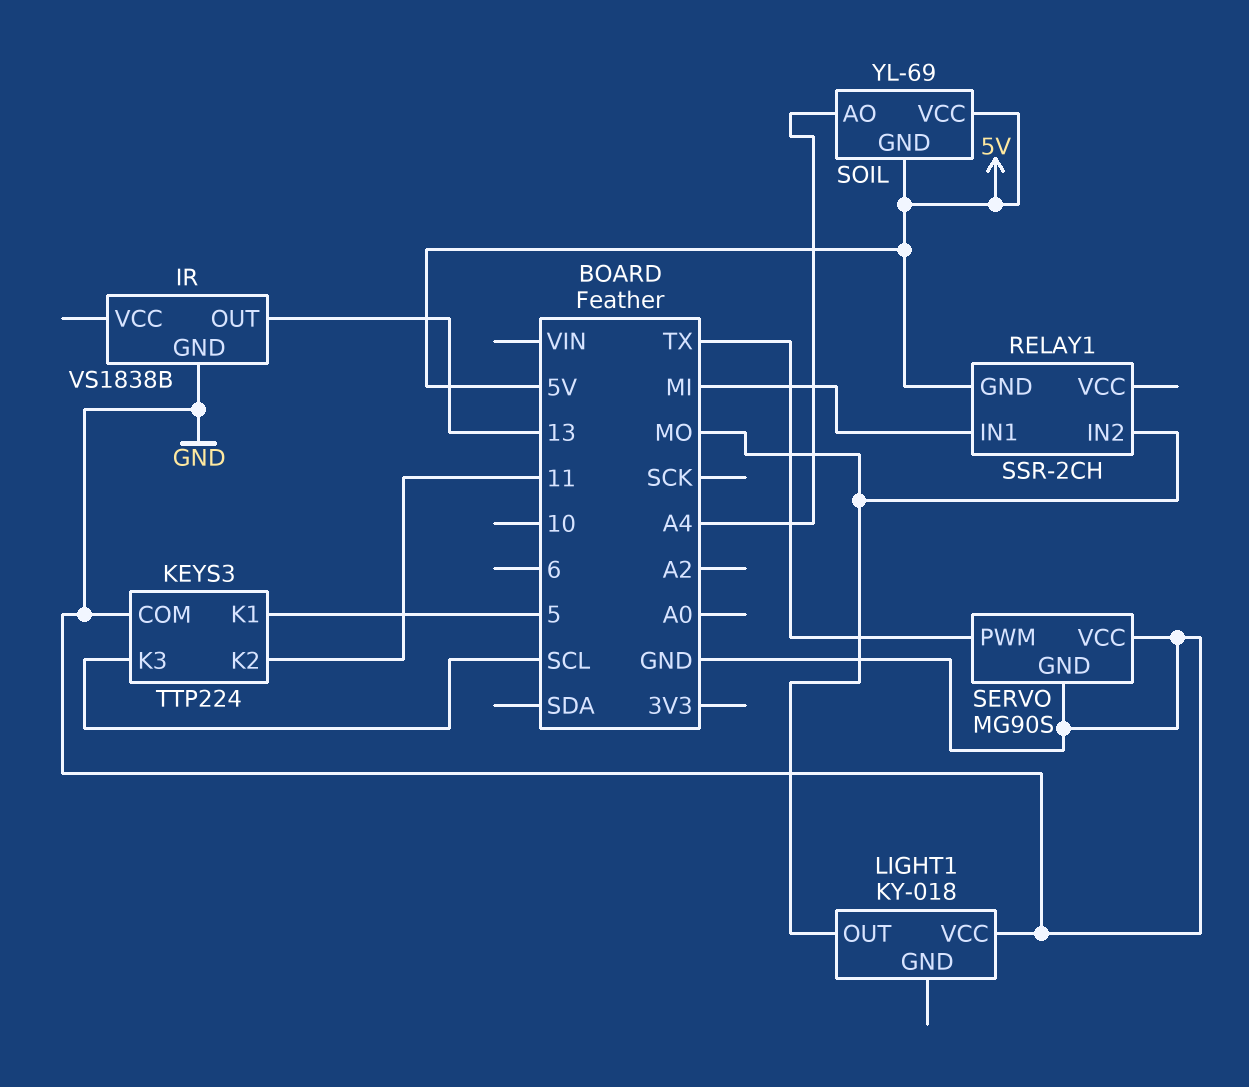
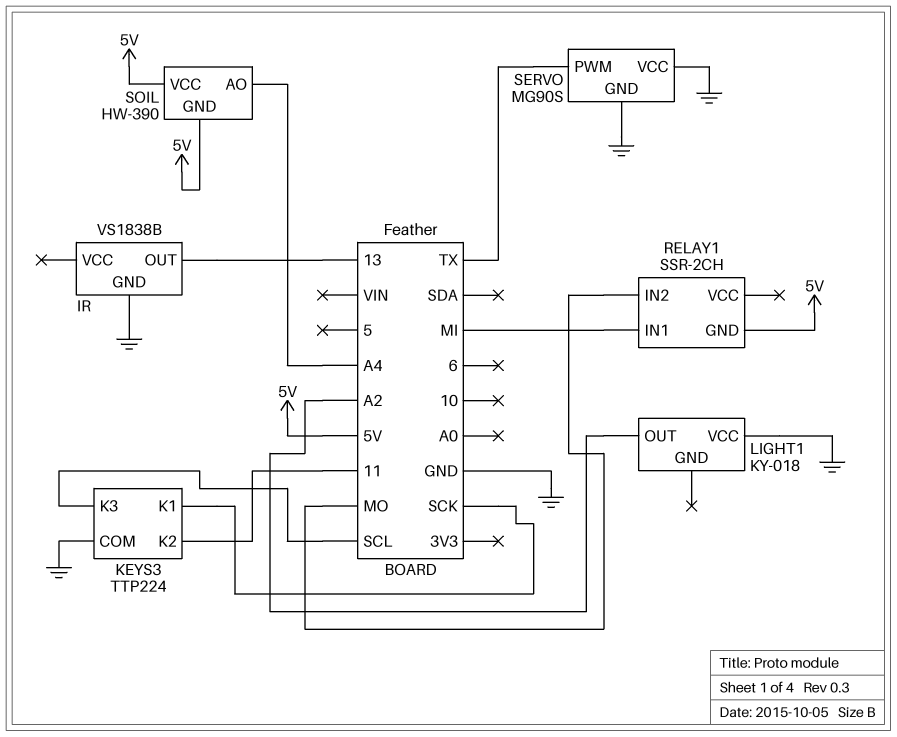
KEYS3 pin K1: 5 -> SCK
LIGHT1 pin OUT: MO -> A2
SOIL: YL-69 -> HW-390

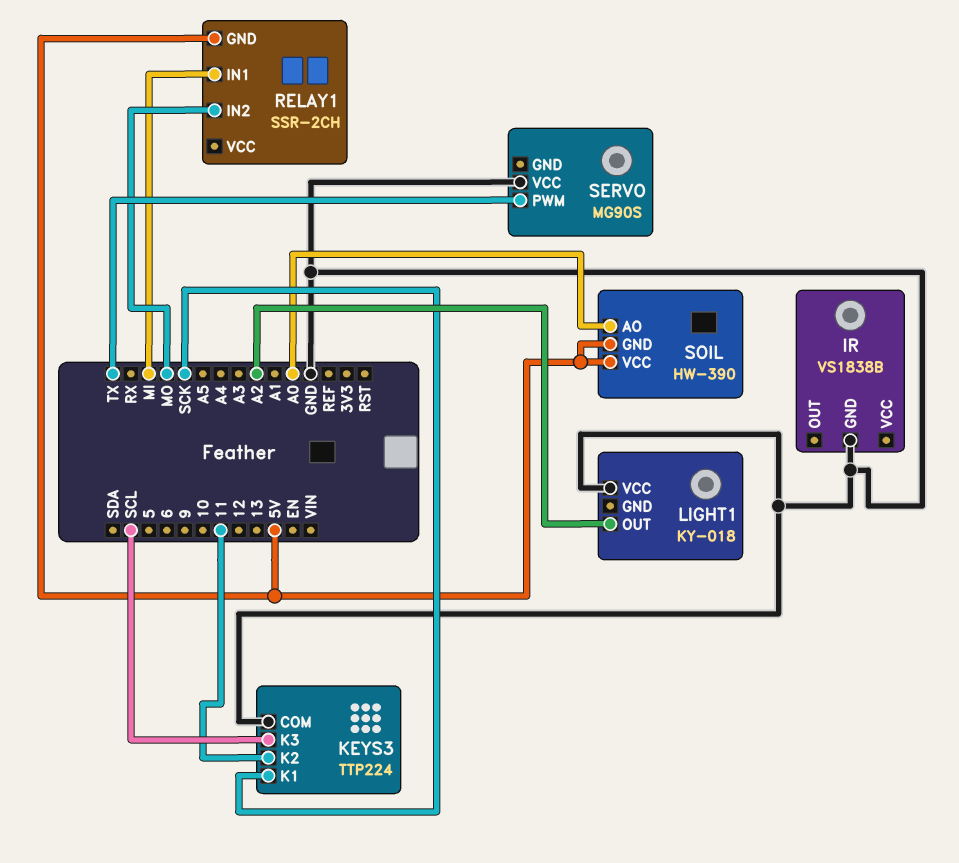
IR pin OUT: 13 -> none
SERVO pin GND: GND -> none
SOIL pin AO: A4 -> A0

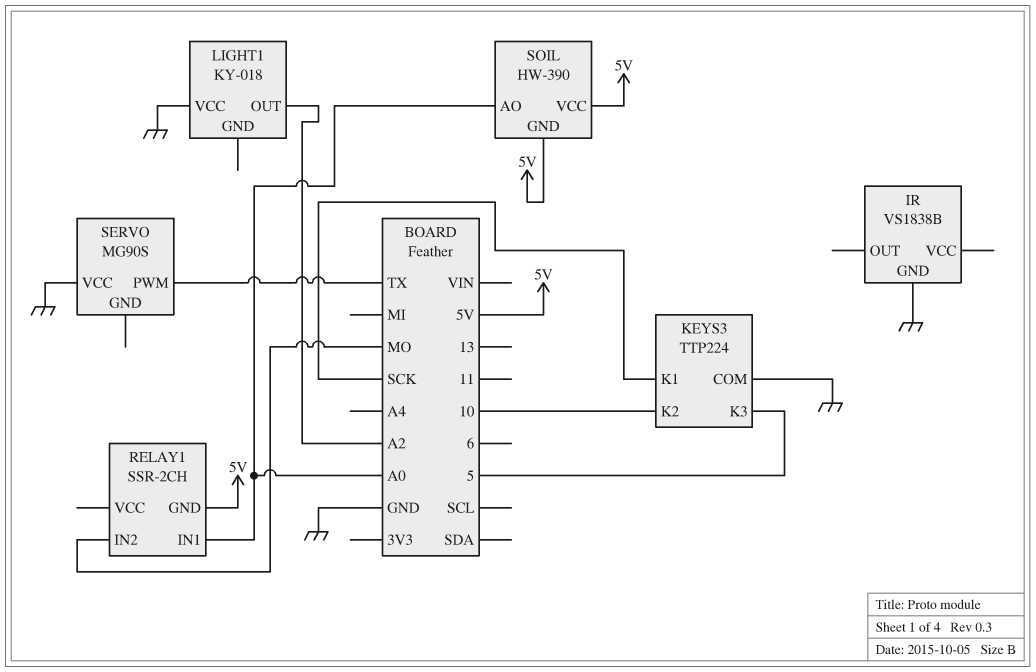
KEYS3 pin K2: 11 -> 10
KEYS3 pin K3: SCL -> 5
RELAY1 pin IN1: MI -> A0

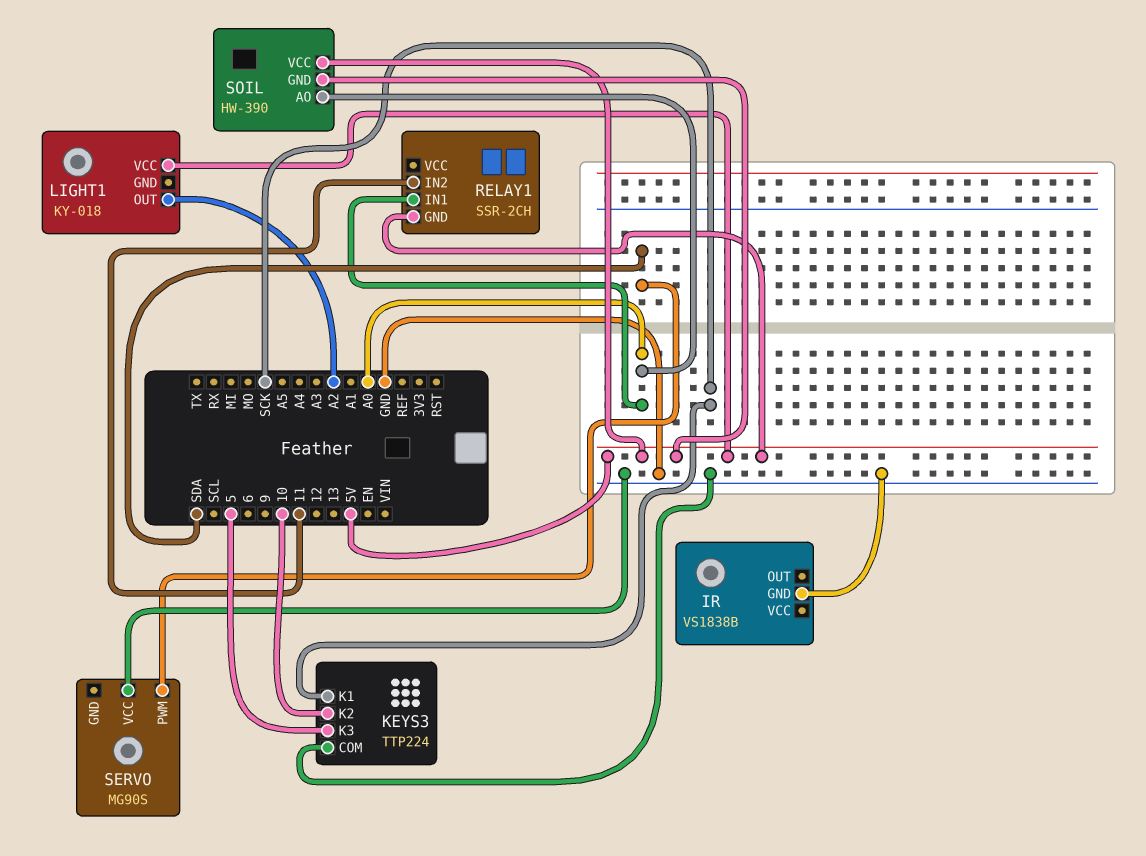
LIGHT1 pin VCC: GND -> 5V
RELAY1 pin IN2: MO -> 11
SERVO pin PWM: TX -> SDA

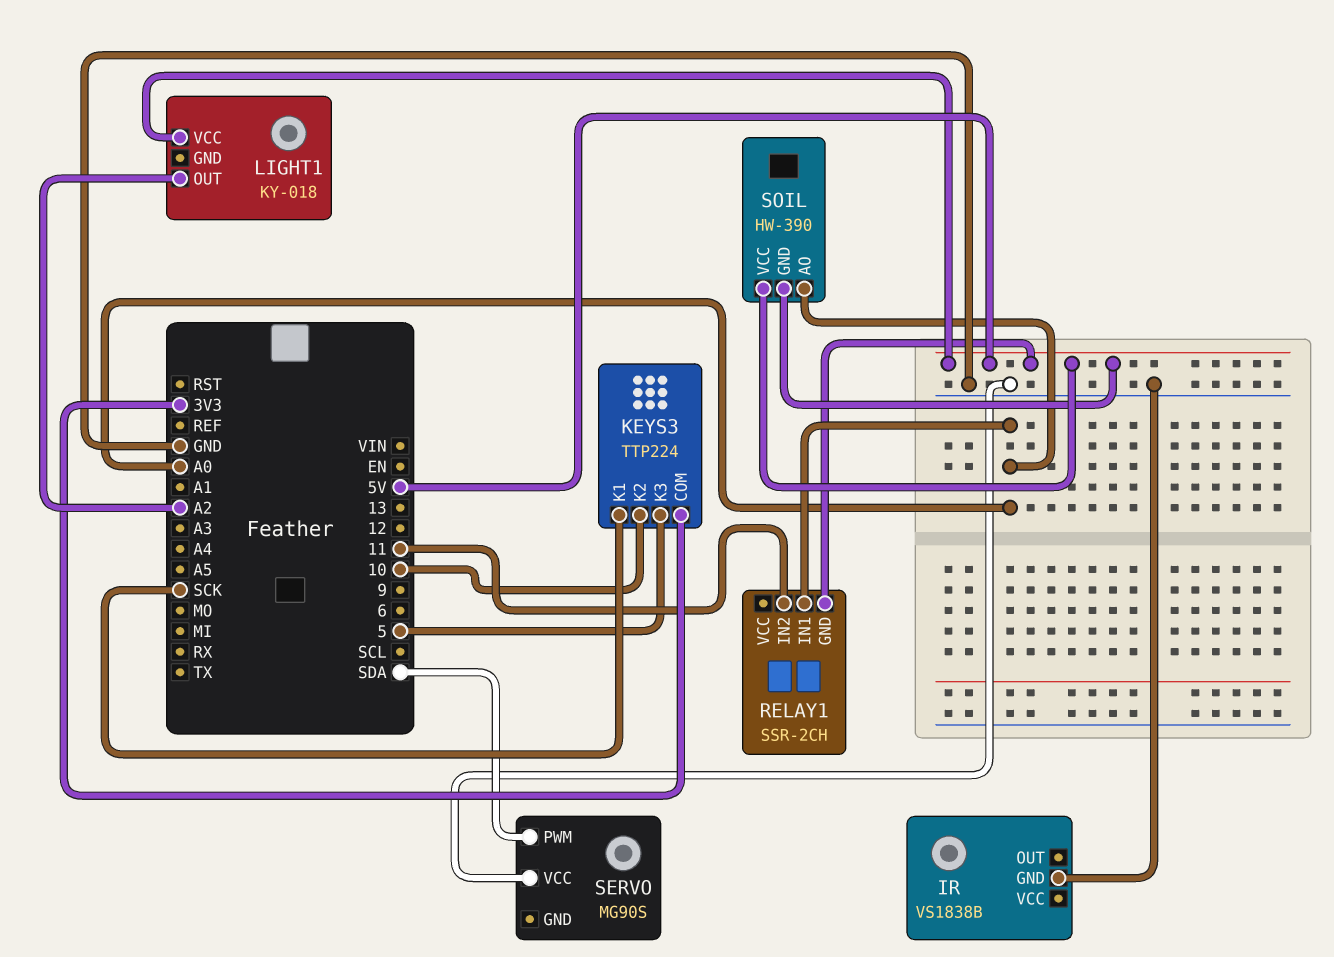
KEYS3 pin COM: GND -> 3V3

